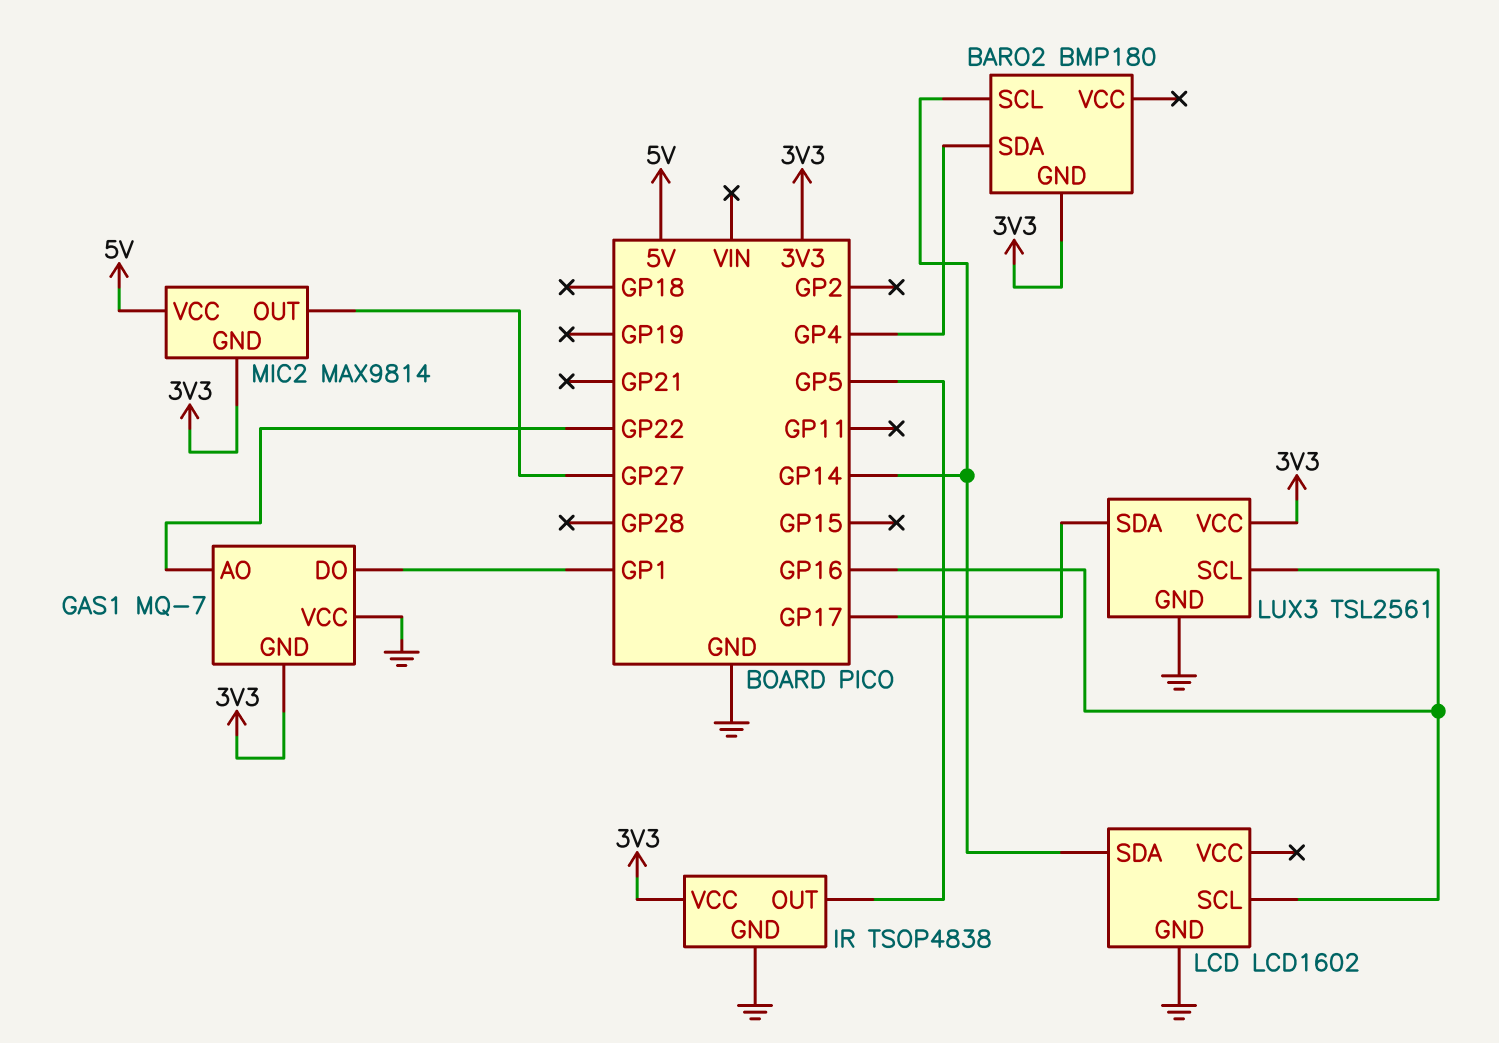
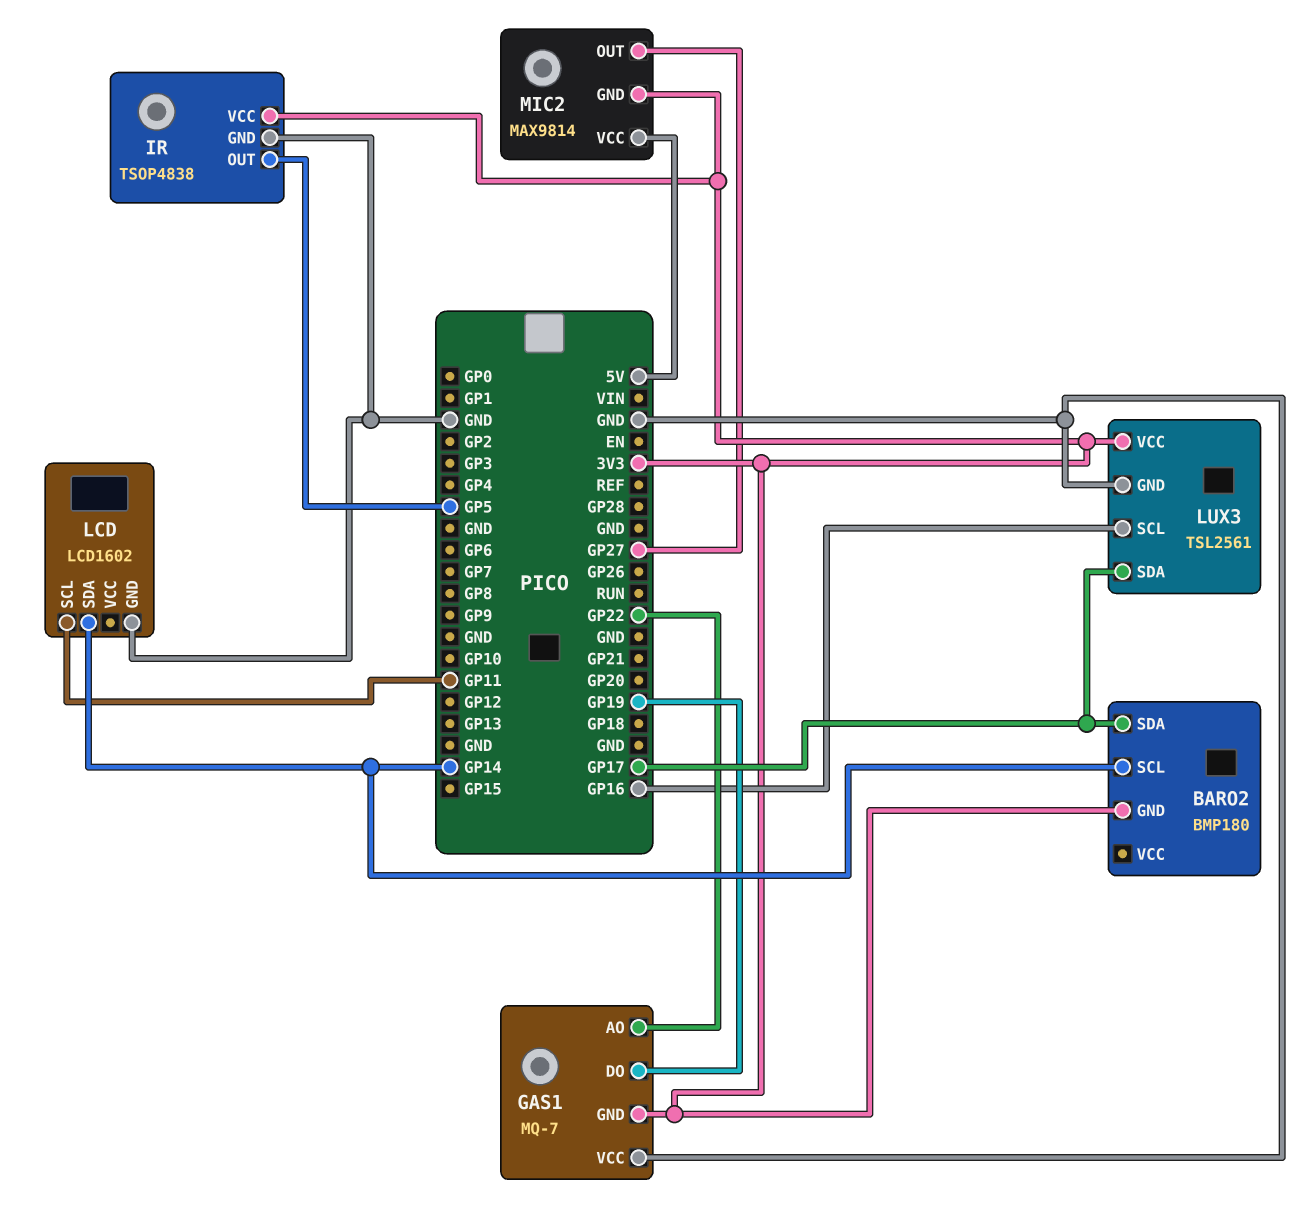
BARO2 pin SDA: GP4 -> GP17
GAS1 pin DO: GP1 -> GP19
LCD pin SCL: GP16 -> GP11

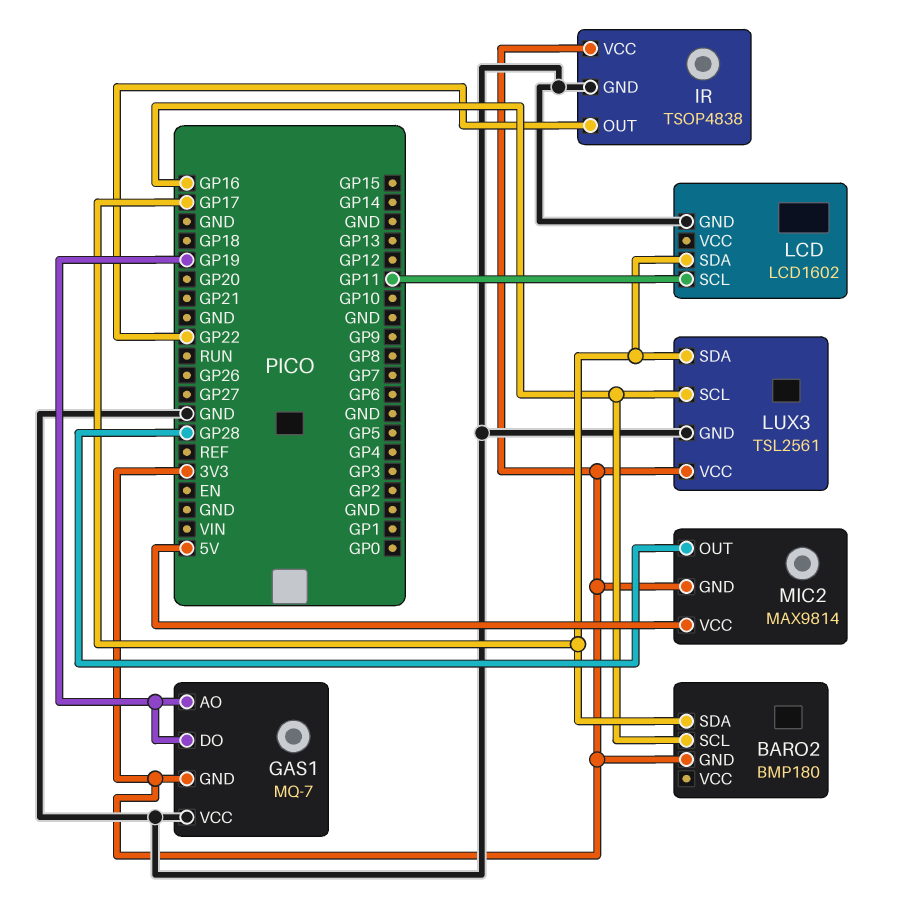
BARO2 pin SCL: GP14 -> GP16
GAS1 pin AO: GP22 -> GP19
IR pin OUT: GP5 -> GP22
LCD pin SDA: GP14 -> GP17
MIC2 pin OUT: GP27 -> GP28

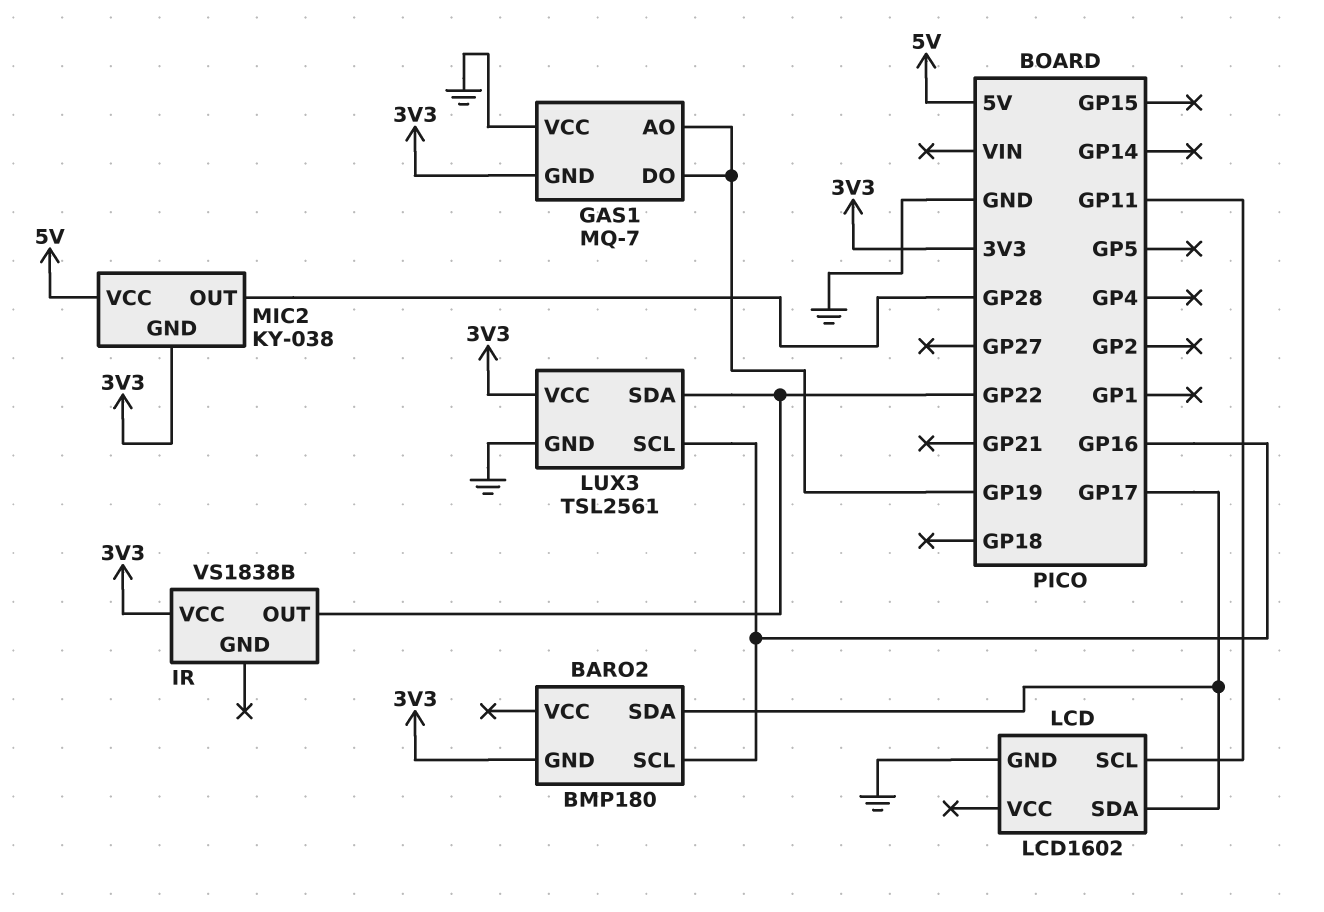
IR: TSOP4838 -> VS1838B
IR pin GND: GND -> none
LUX3 pin SDA: GP17 -> GP22
MIC2: MAX9814 -> KY-038

